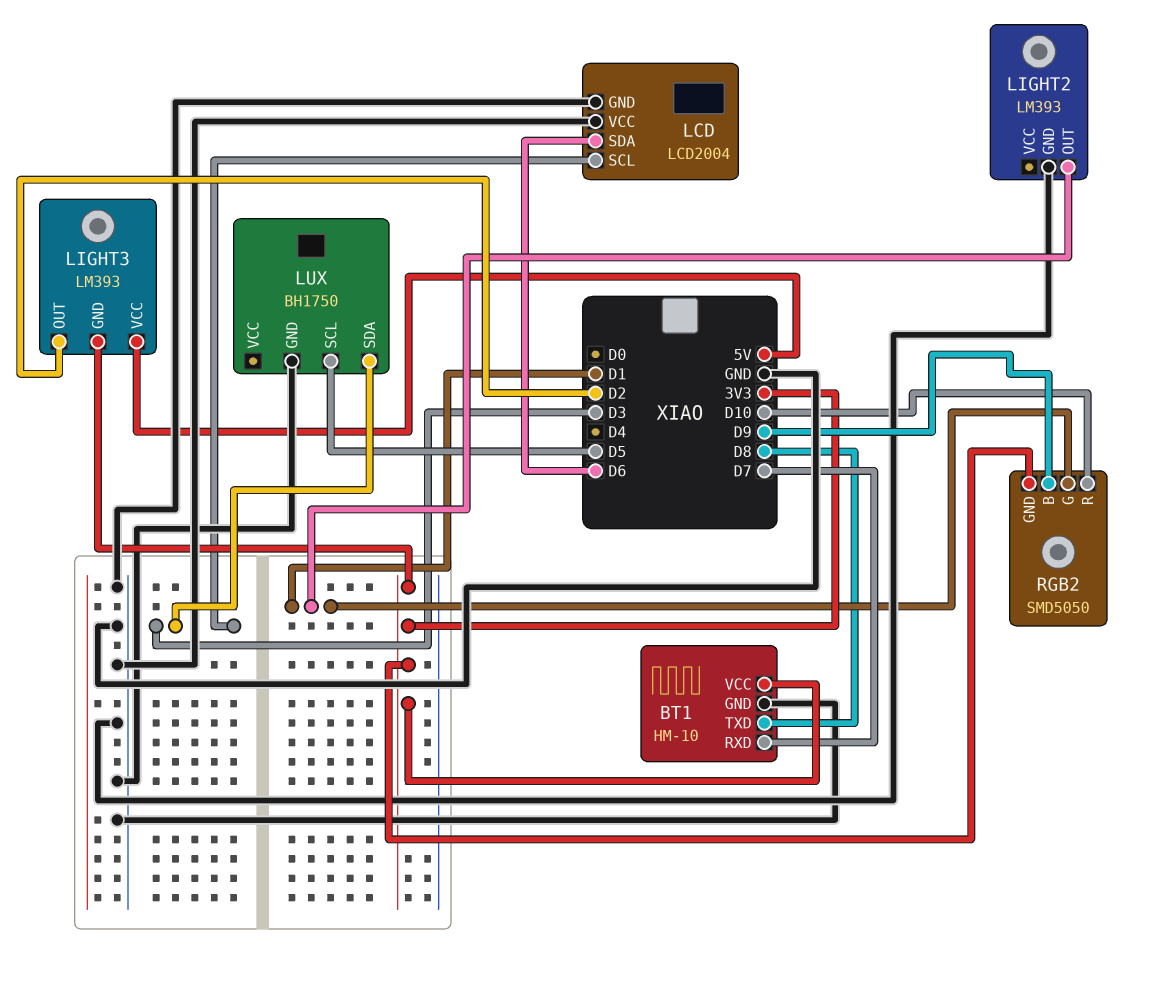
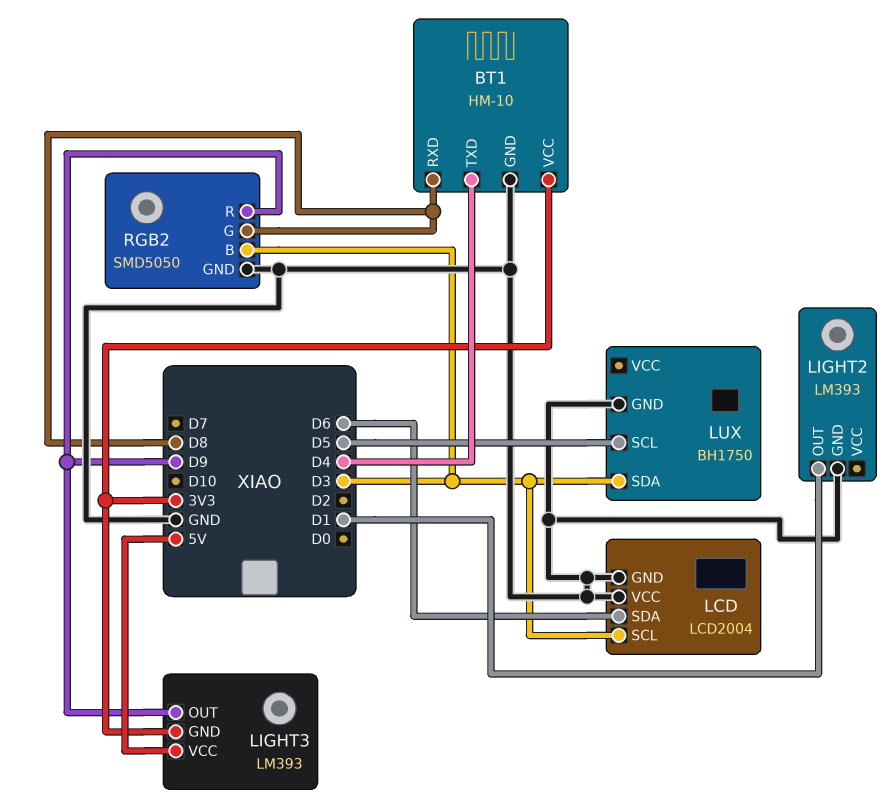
BT1 pin RXD: D7 -> D8
BT1 pin TXD: D8 -> D4
LIGHT3 pin OUT: D2 -> D9
RGB2 pin B: D9 -> D3
RGB2 pin G: D1 -> D8
RGB2 pin GND: 3V3 -> GND
RGB2 pin R: D10 -> D9

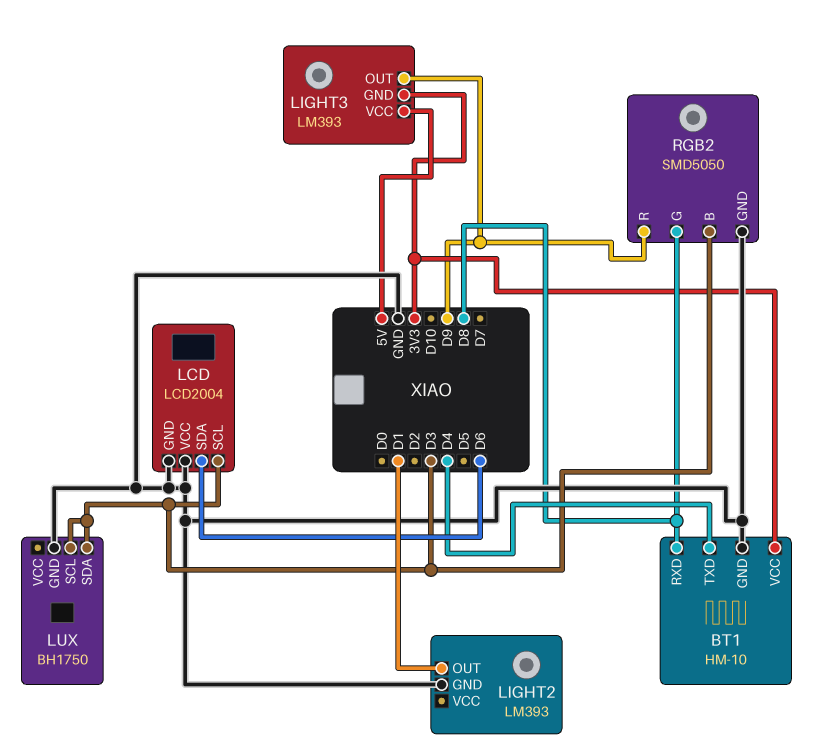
LUX pin SCL: D5 -> D3

